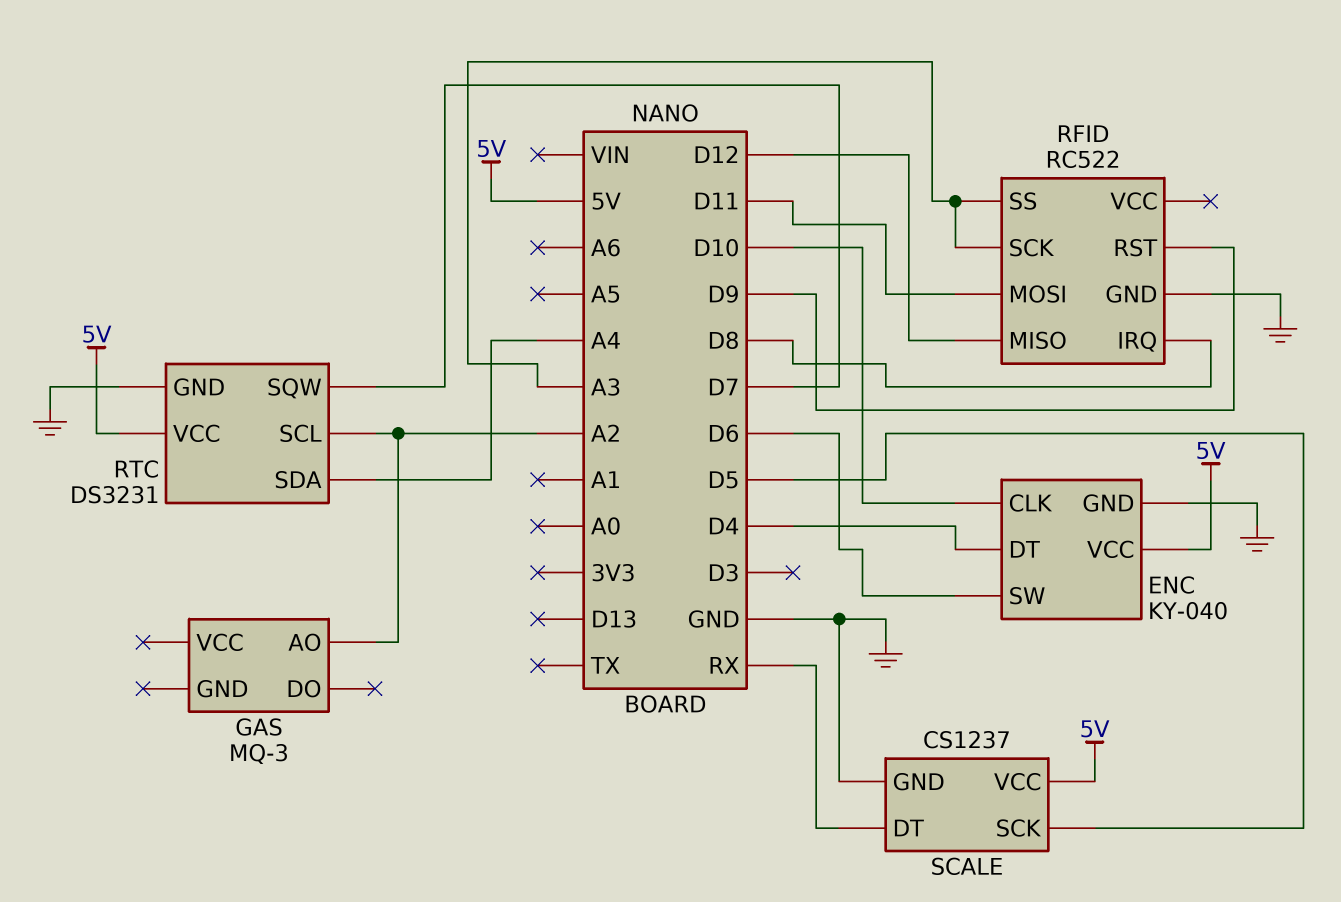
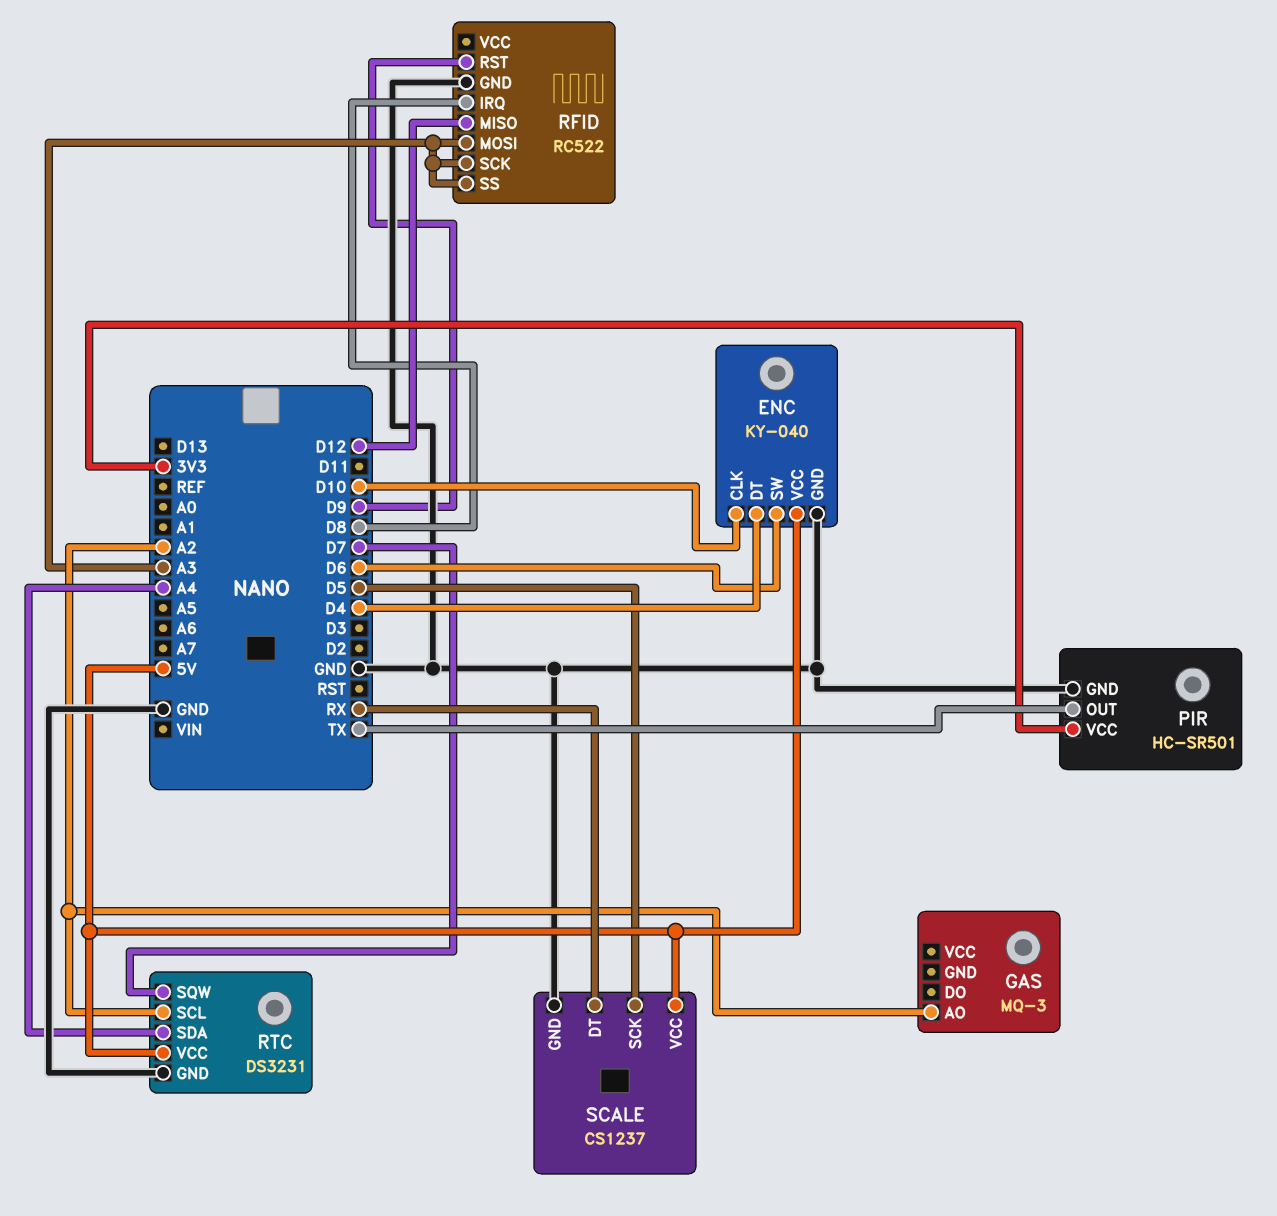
PIR: none -> HC-SR501
PIR pin GND: none -> GND
PIR pin OUT: none -> TX
PIR pin VCC: none -> 3V3
RFID pin MOSI: D11 -> A3

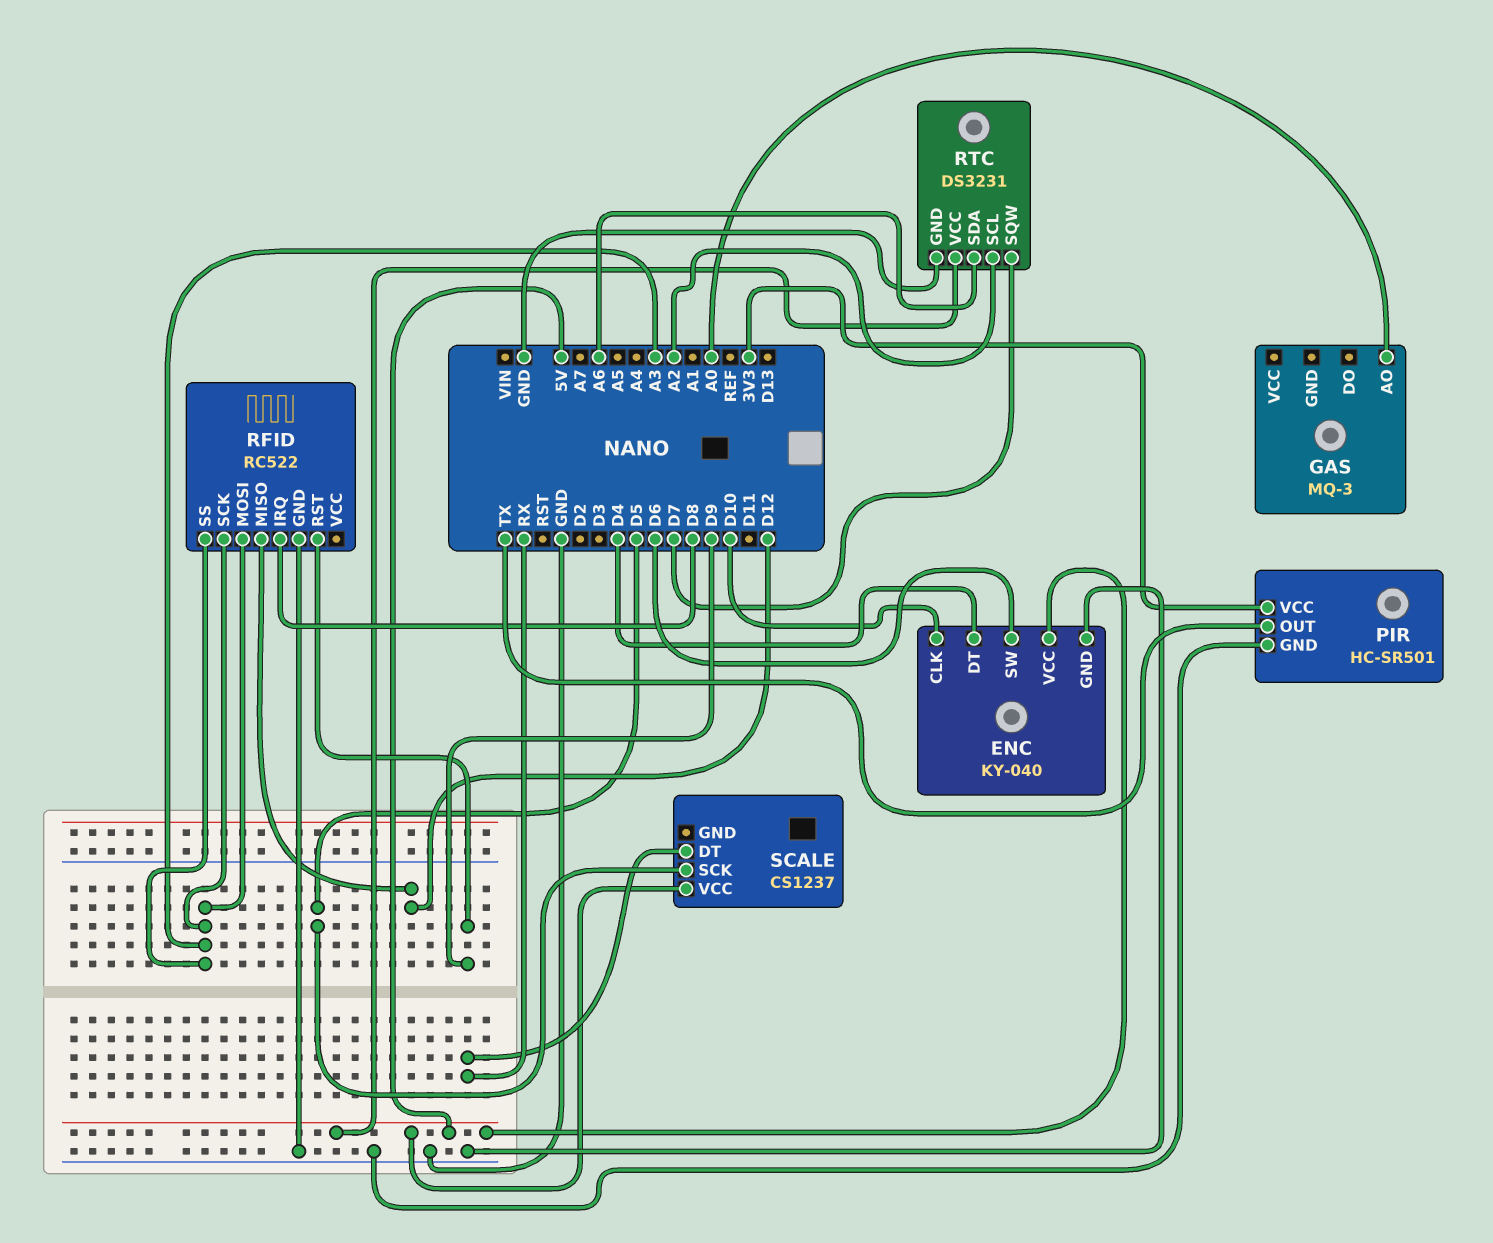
GAS pin AO: A2 -> A0
RTC pin SDA: A4 -> A6
SCALE pin GND: GND -> none

